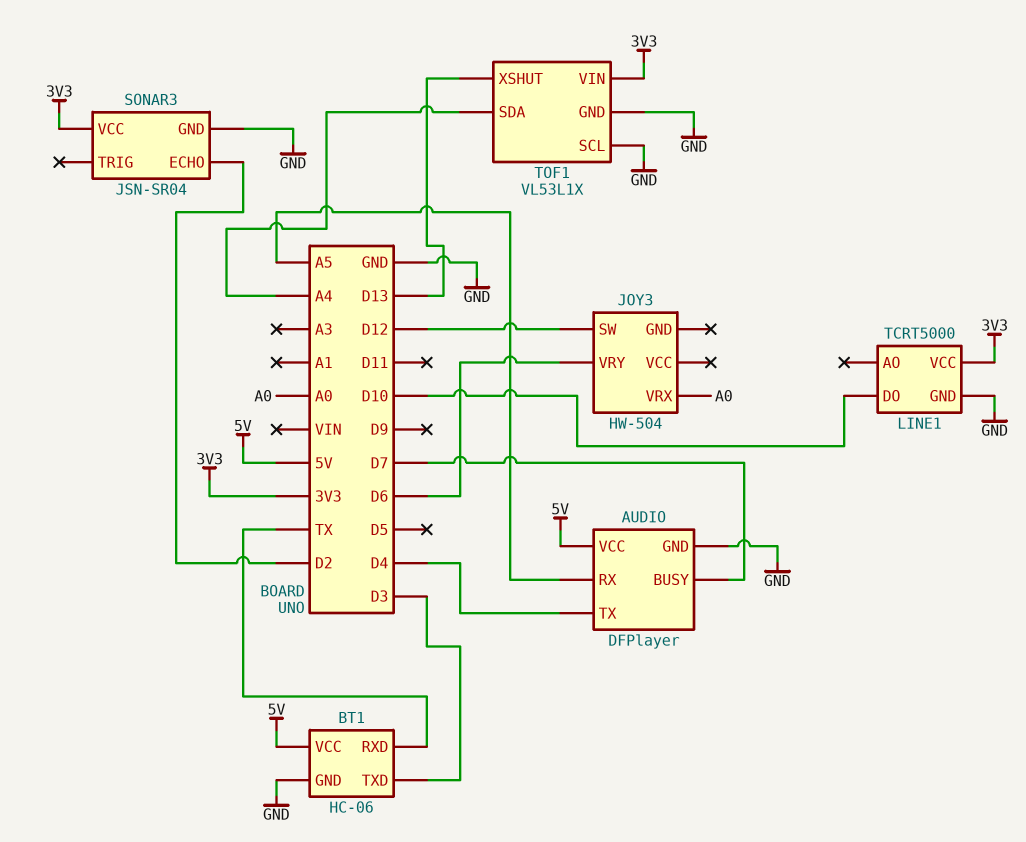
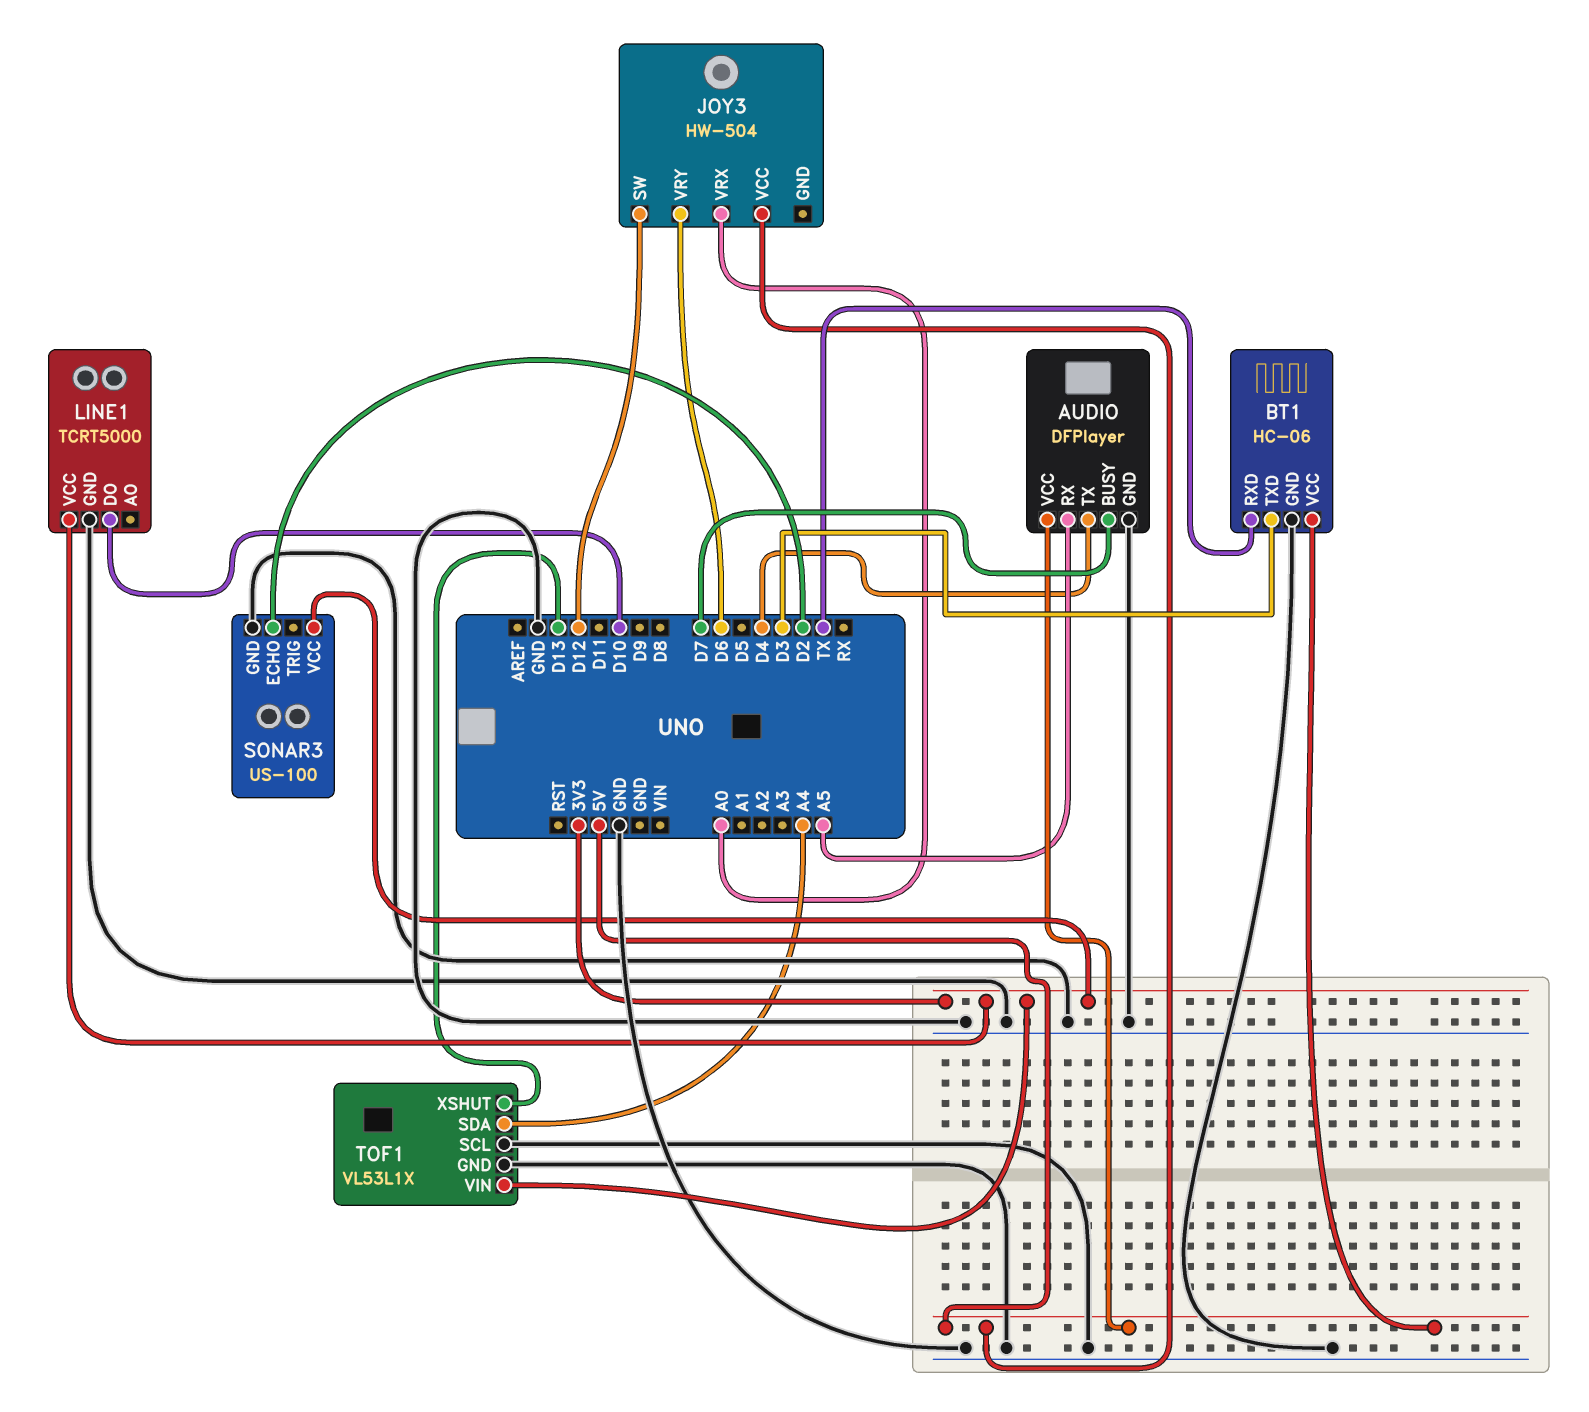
JOY3 pin VCC: none -> 5V
SONAR3: JSN-SR04 -> US-100

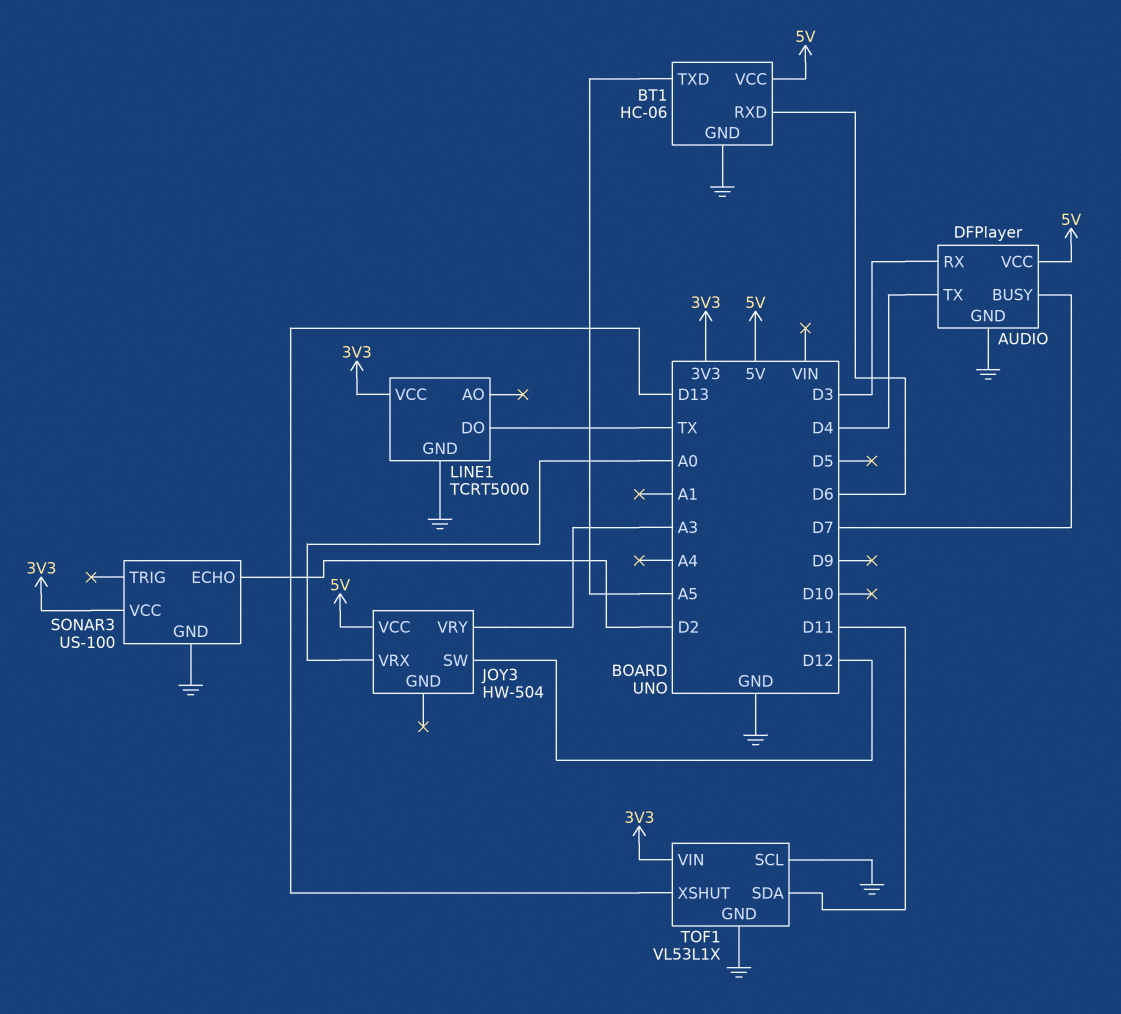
AUDIO pin RX: A5 -> D3
BT1 pin RXD: TX -> D6
BT1 pin TXD: D3 -> A5
JOY3 pin VRY: D6 -> A3
LINE1 pin DO: D10 -> TX
TOF1 pin SDA: A4 -> D11

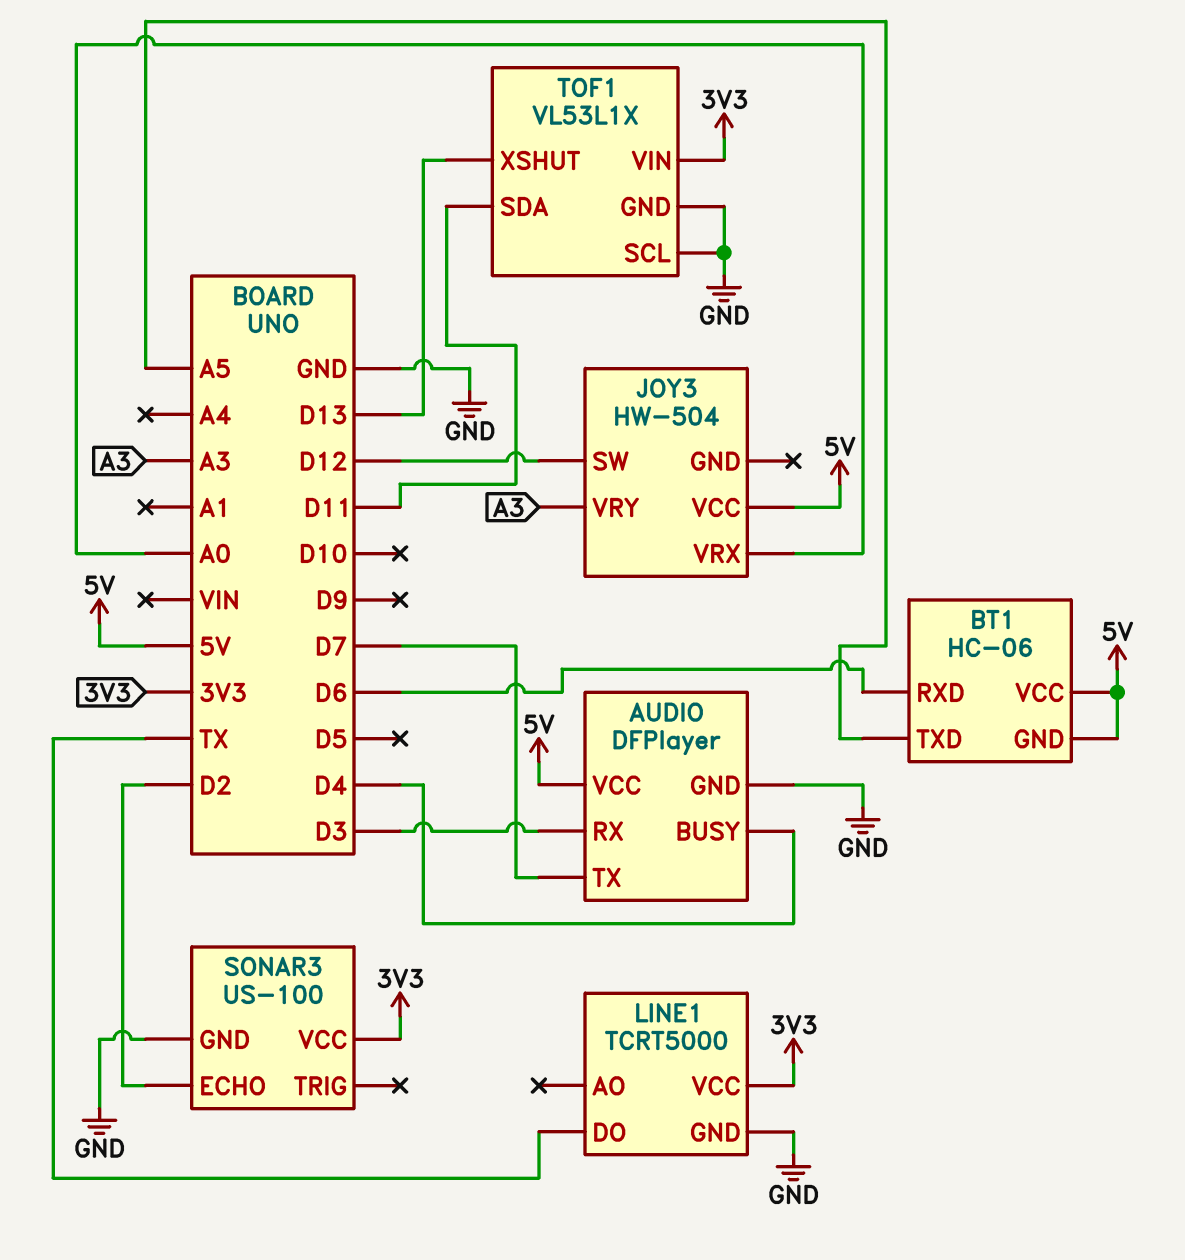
AUDIO pin BUSY: D7 -> D4
AUDIO pin TX: D4 -> D7
BT1 pin GND: GND -> 5V

